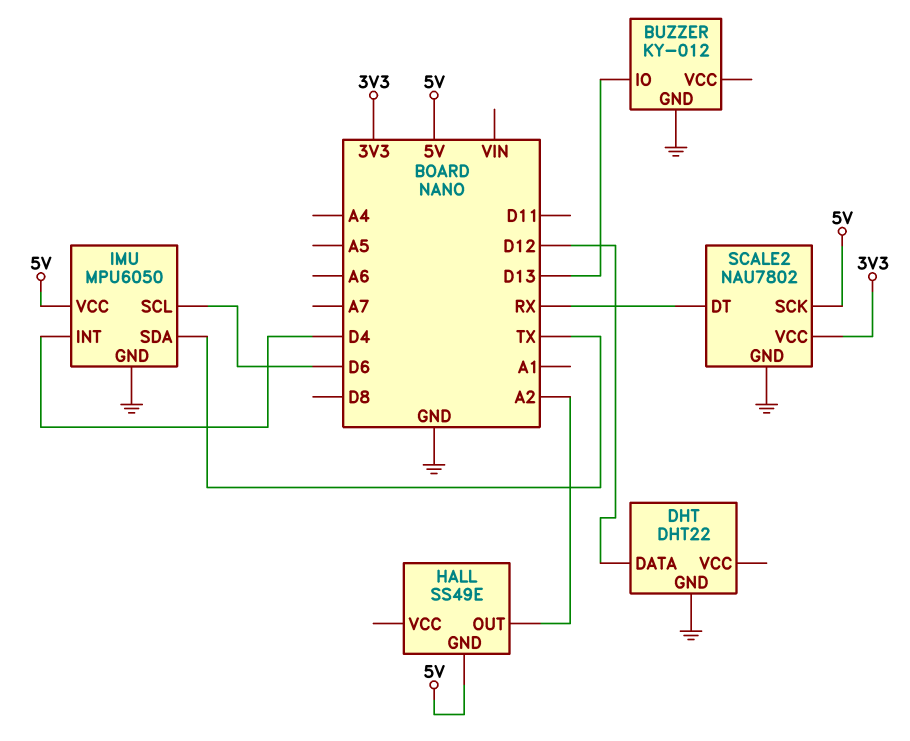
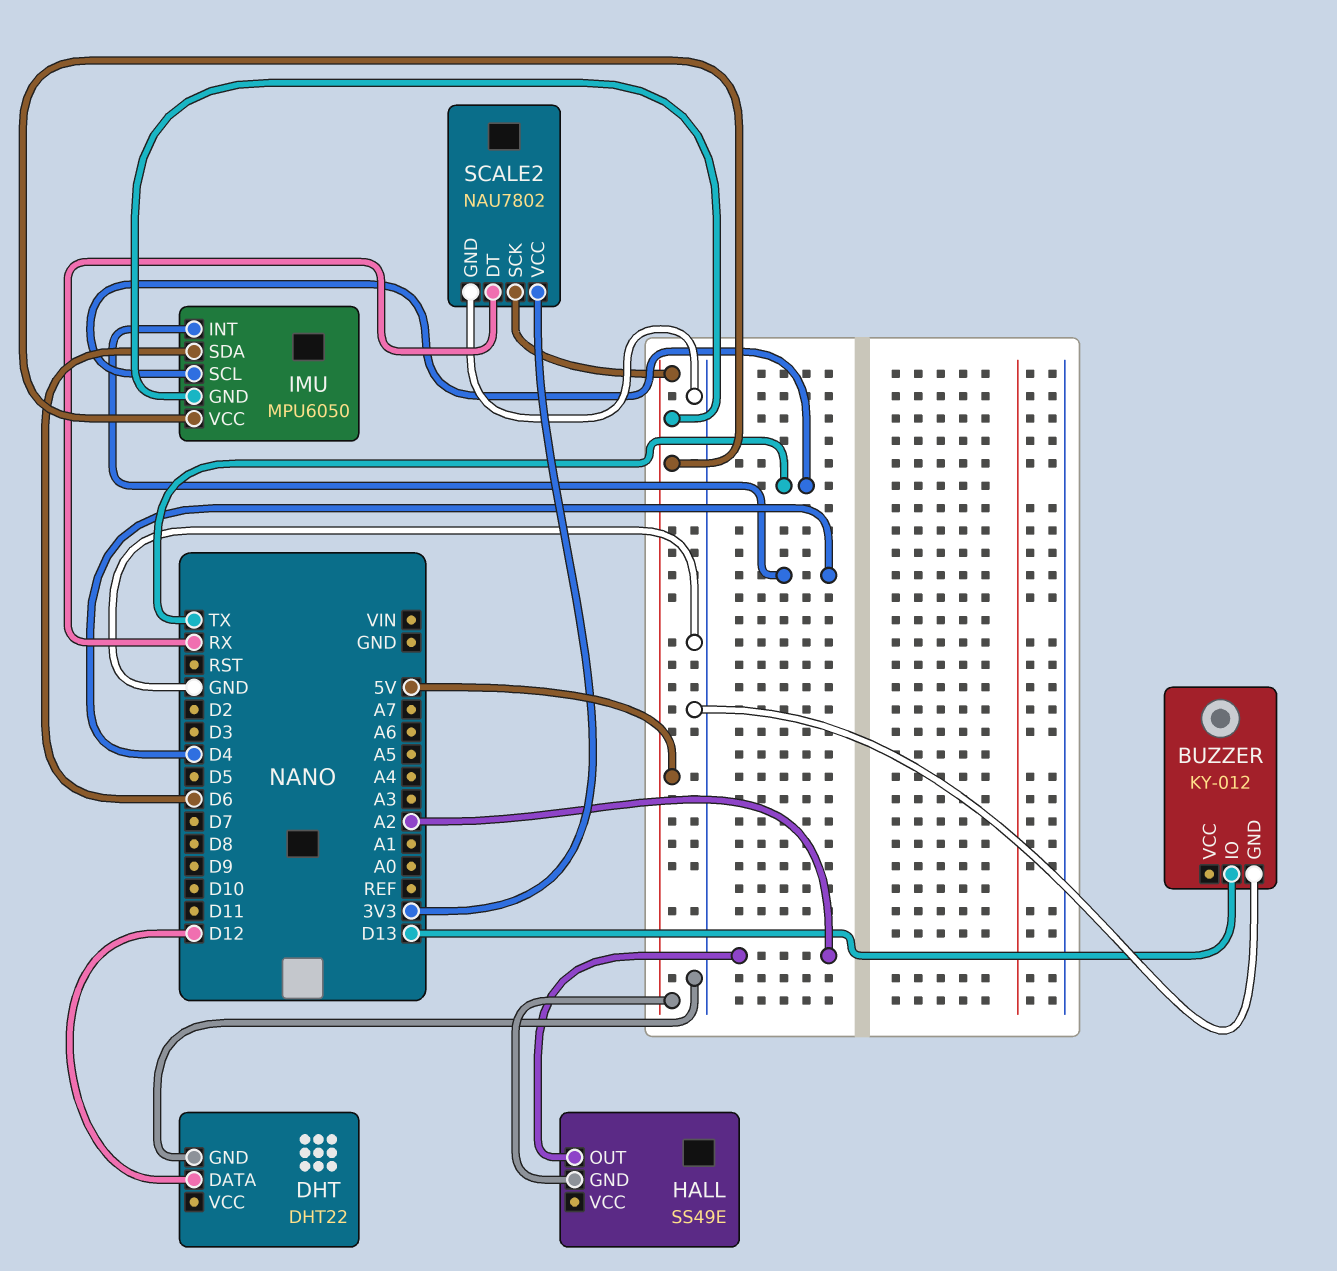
IMU pin GND: GND -> 5V
IMU pin SCL: D6 -> TX
IMU pin SDA: TX -> D6

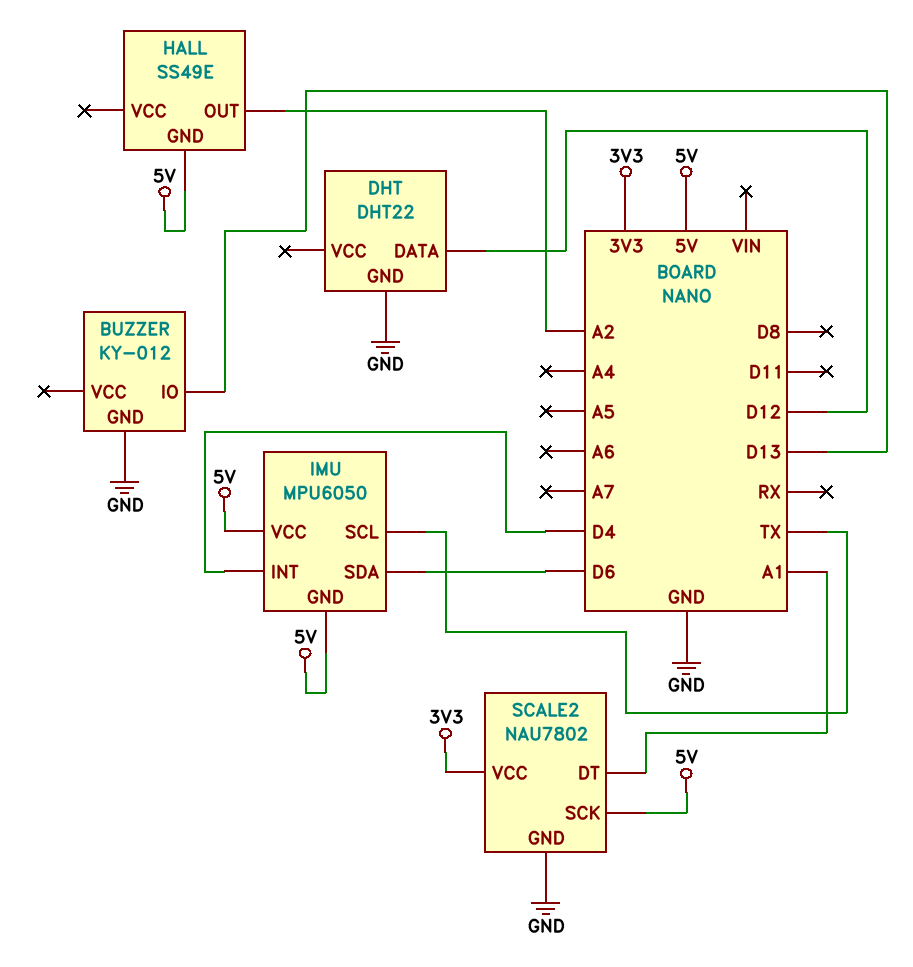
SCALE2 pin DT: RX -> A1

